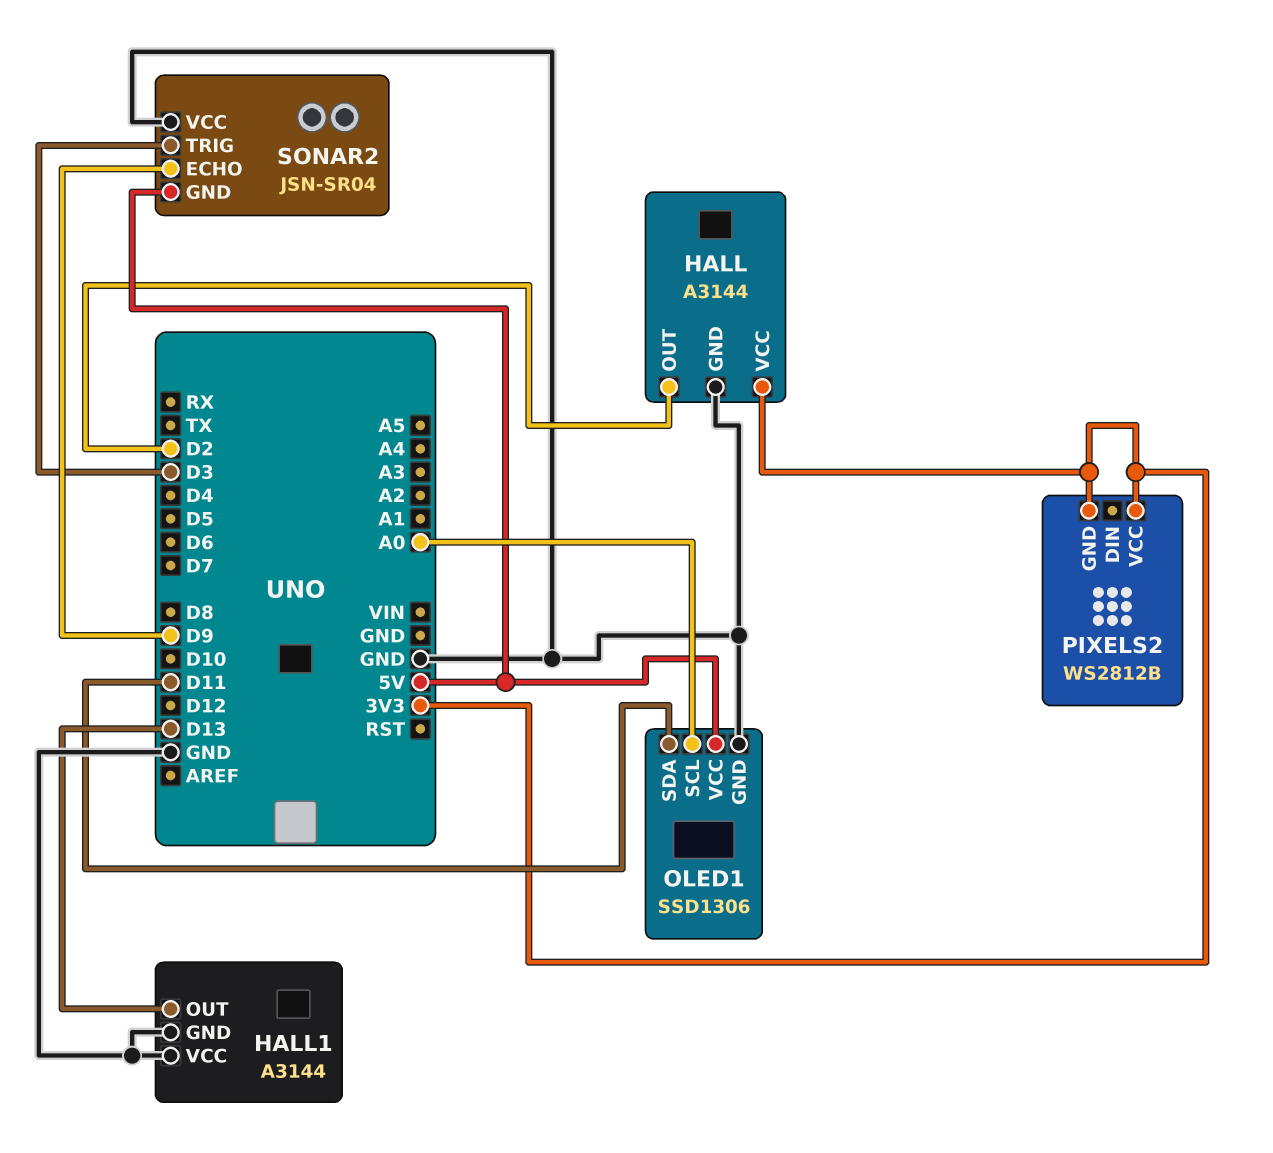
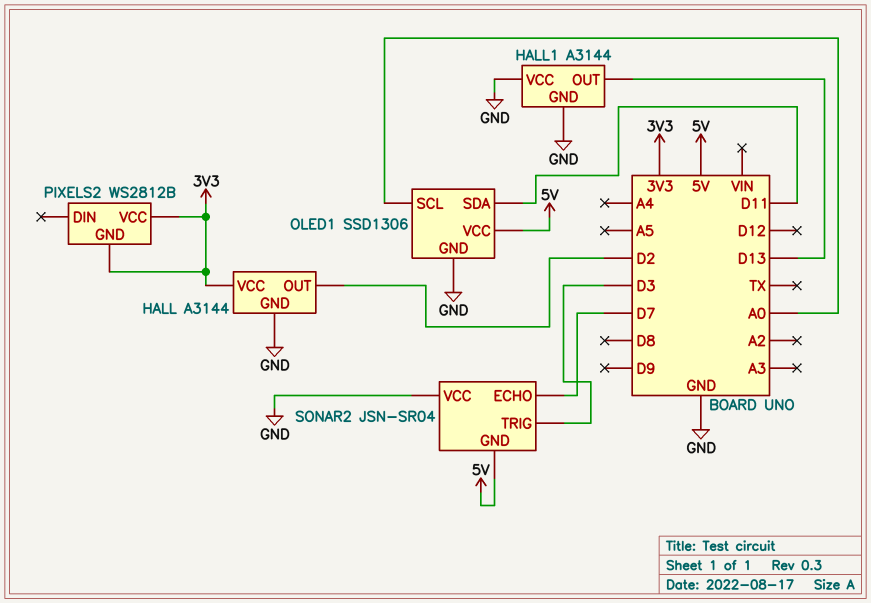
SONAR2 pin ECHO: D9 -> D7

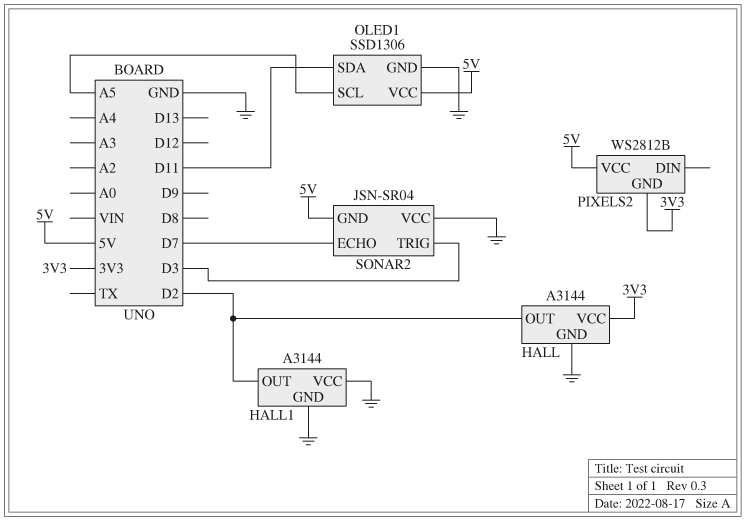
HALL1 pin OUT: D13 -> D2
OLED1 pin SCL: A0 -> A5
PIXELS2 pin VCC: 3V3 -> 5V

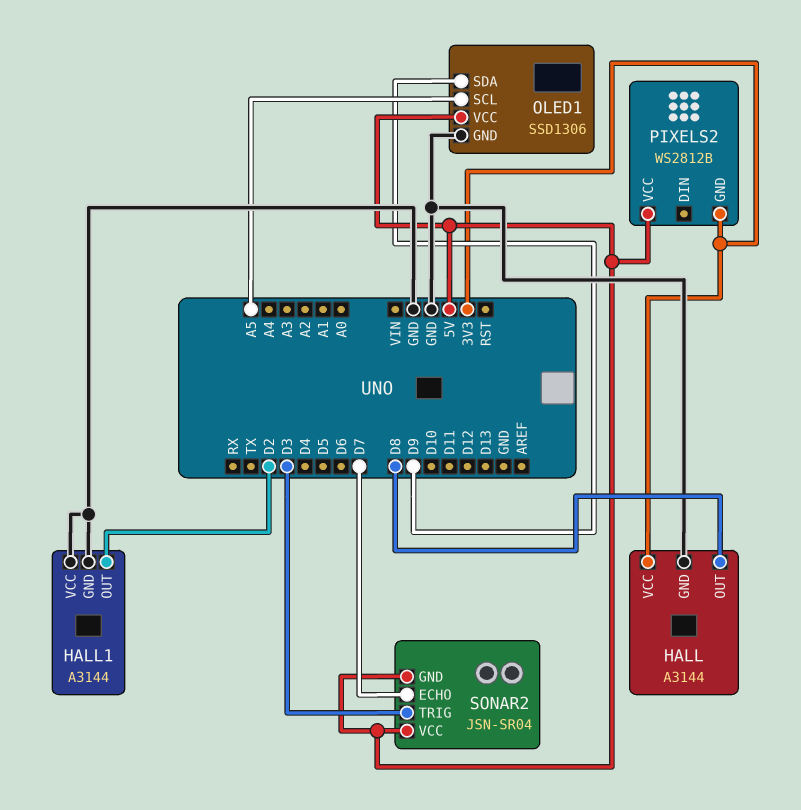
HALL pin OUT: D2 -> D8
OLED1 pin SDA: D11 -> D9
SONAR2 pin VCC: GND -> 5V

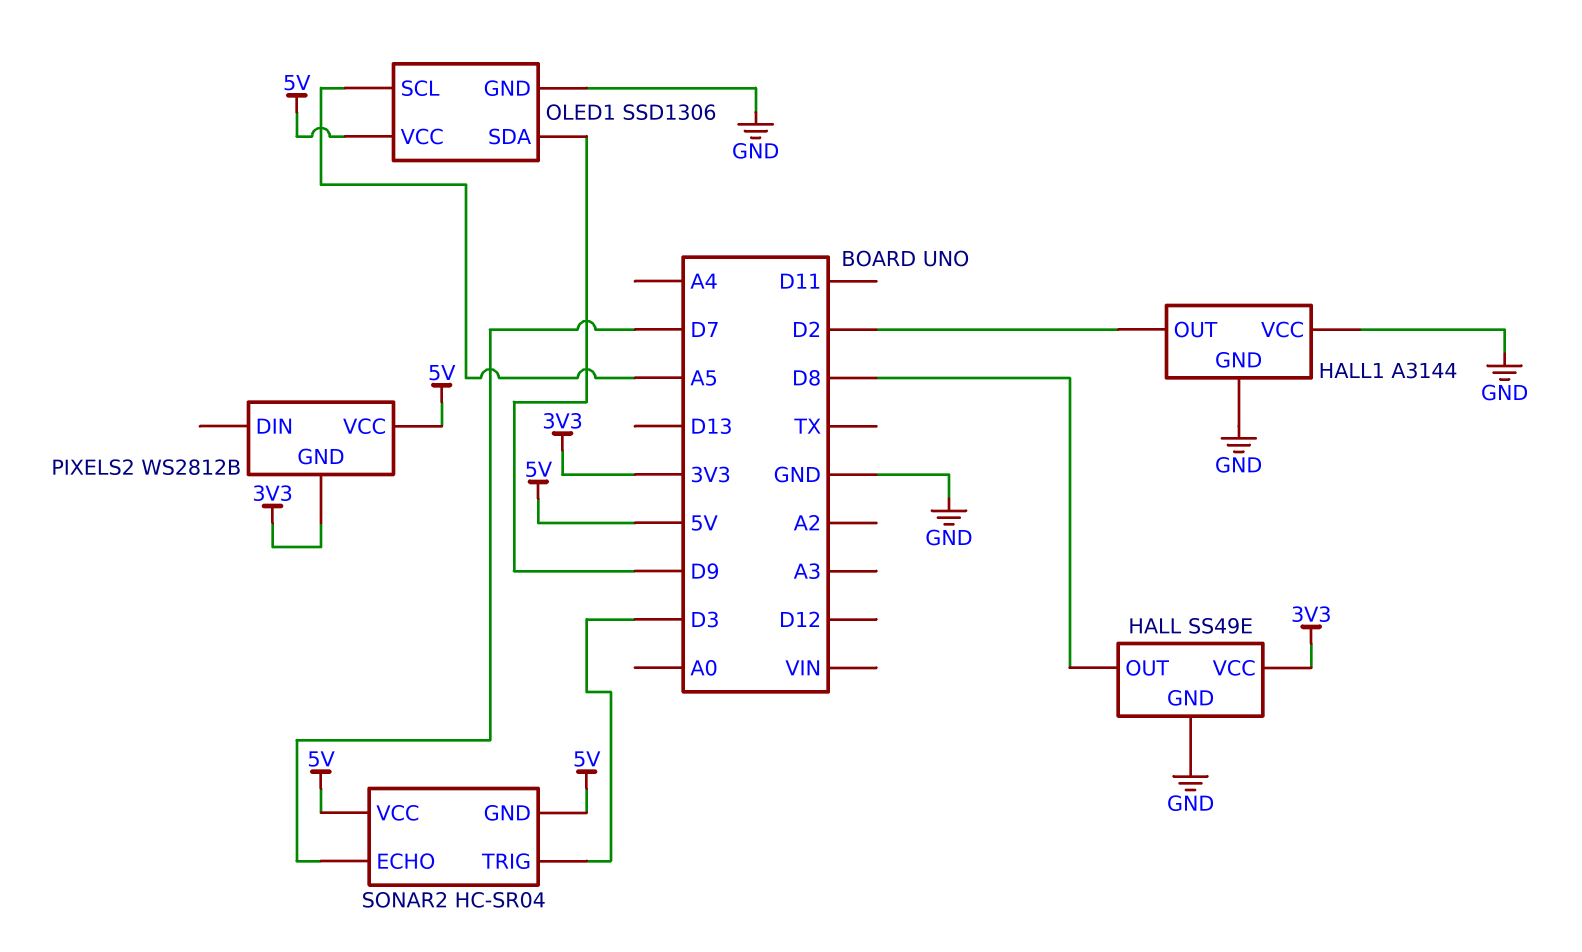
HALL: A3144 -> SS49E
SONAR2: JSN-SR04 -> HC-SR04

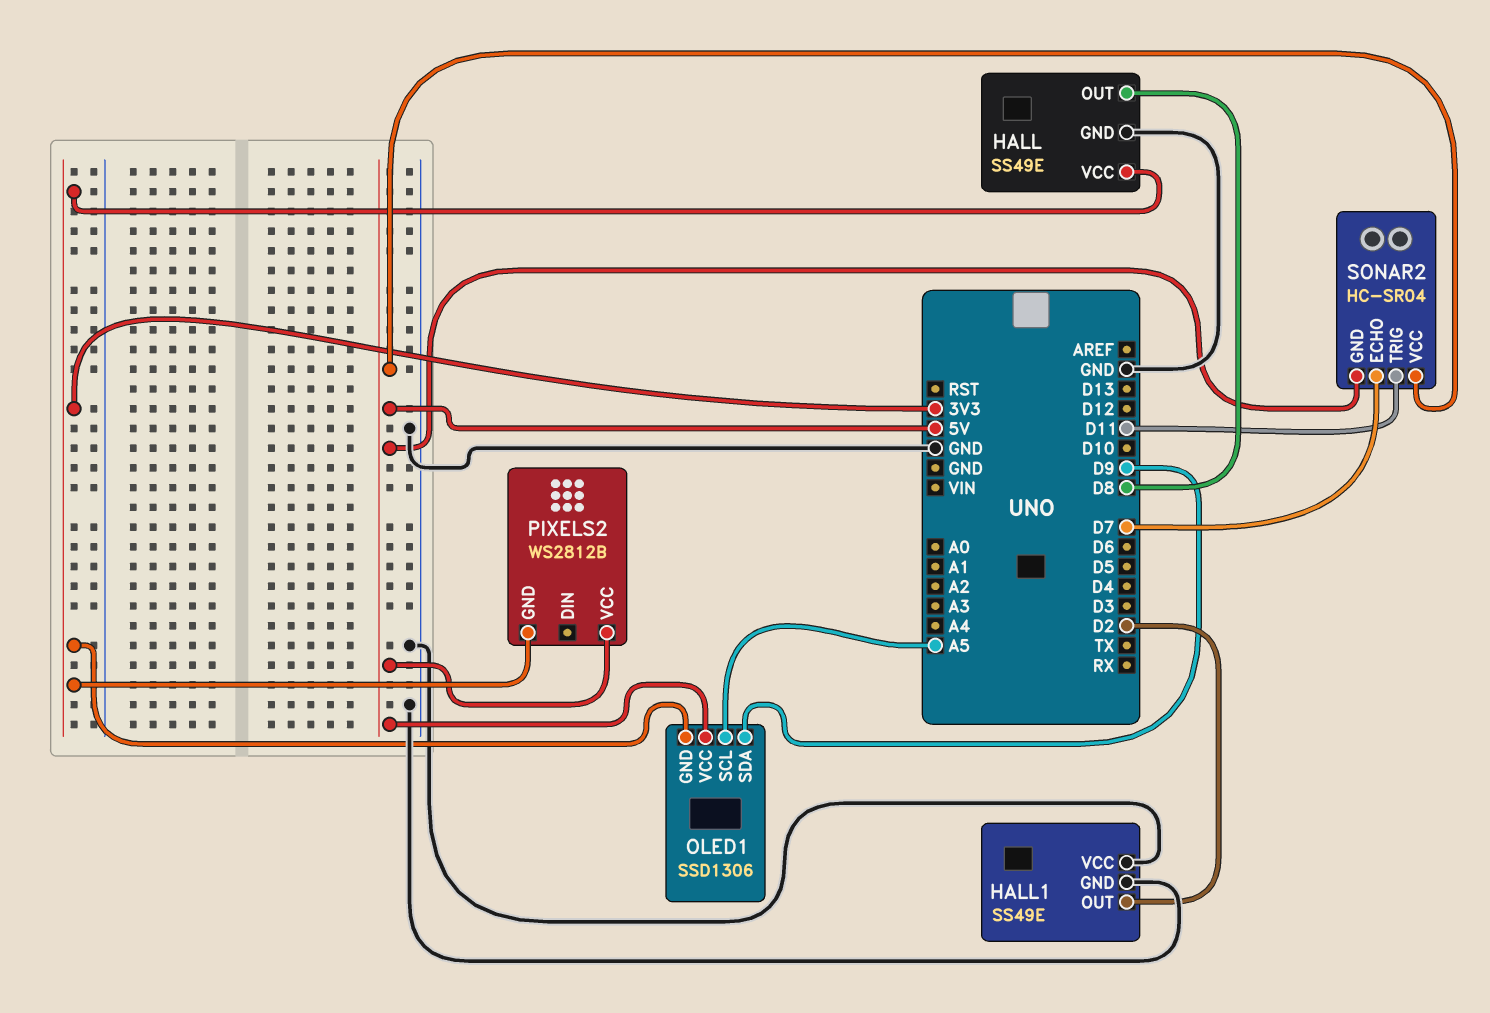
HALL1: A3144 -> SS49E
OLED1 pin GND: GND -> 3V3
SONAR2 pin TRIG: D3 -> D11

